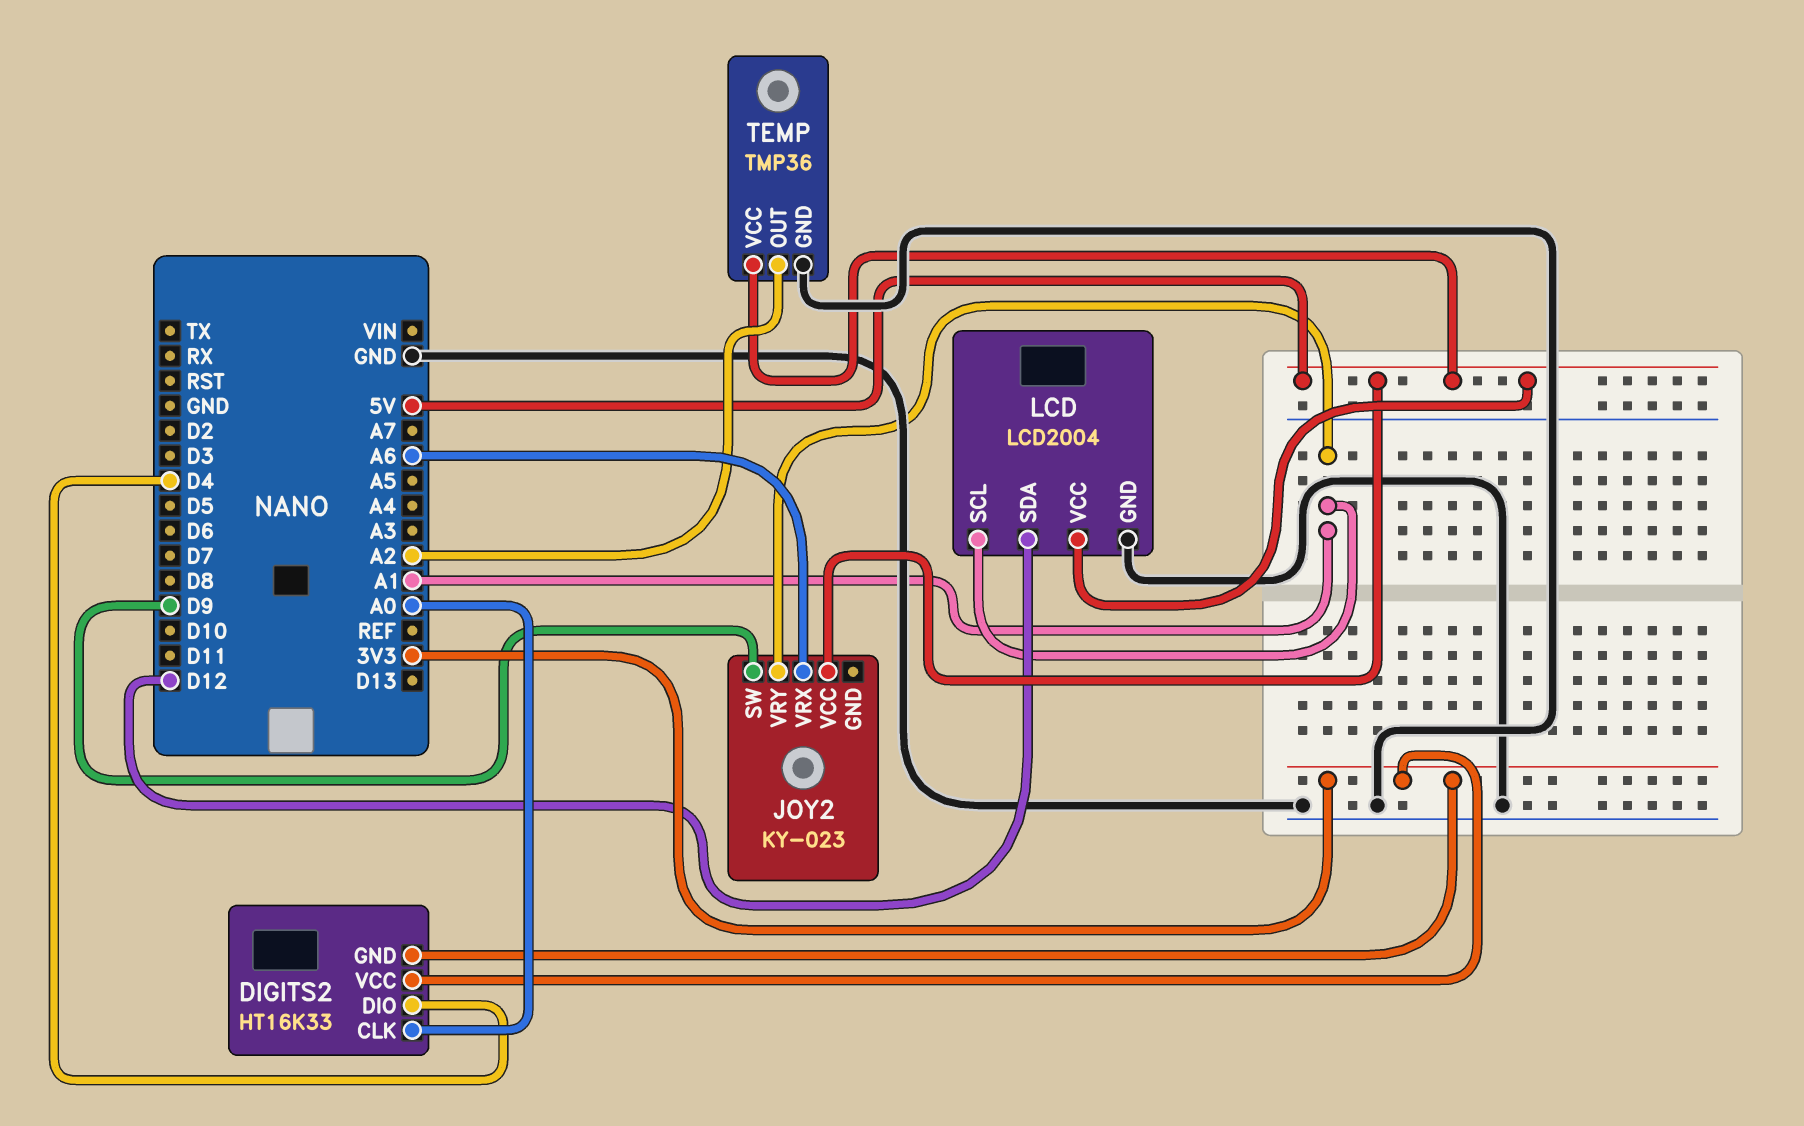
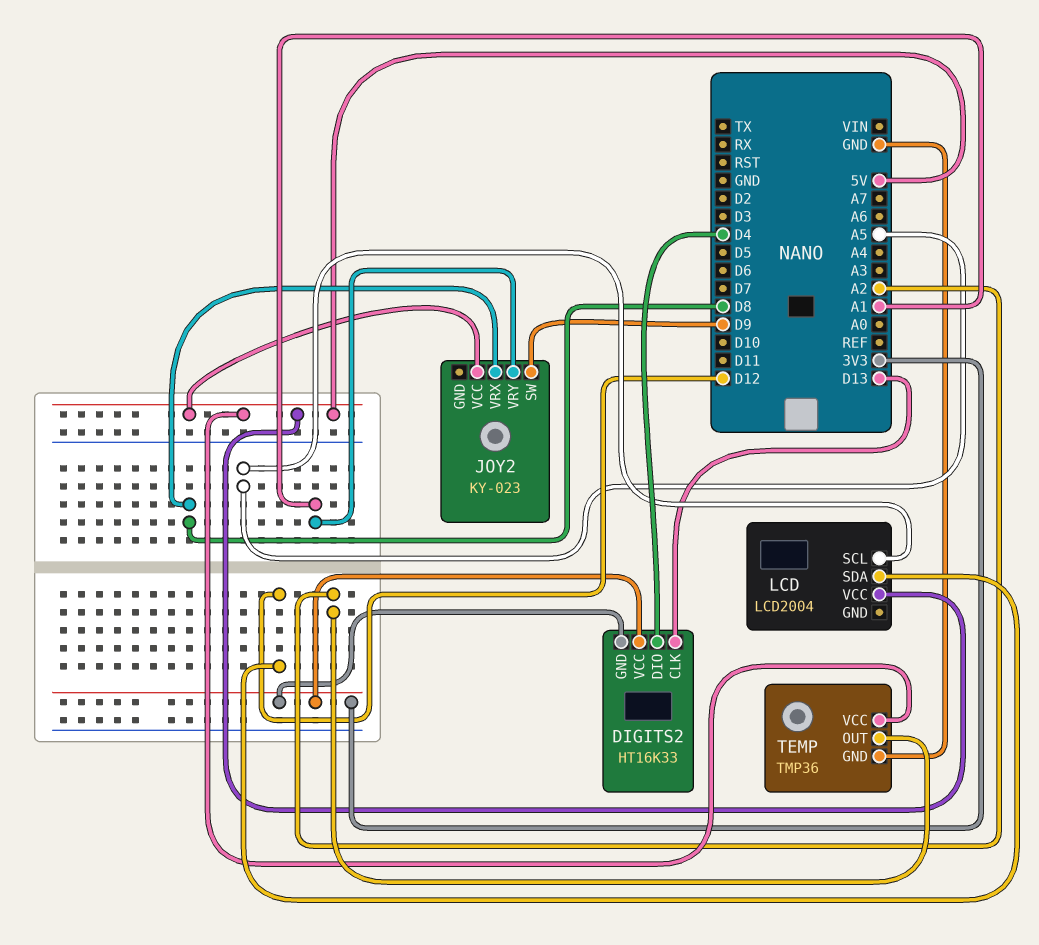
DIGITS2 pin CLK: A0 -> D13
JOY2 pin VRX: A6 -> D8
LCD pin GND: GND -> none
LCD pin SCL: A1 -> A5

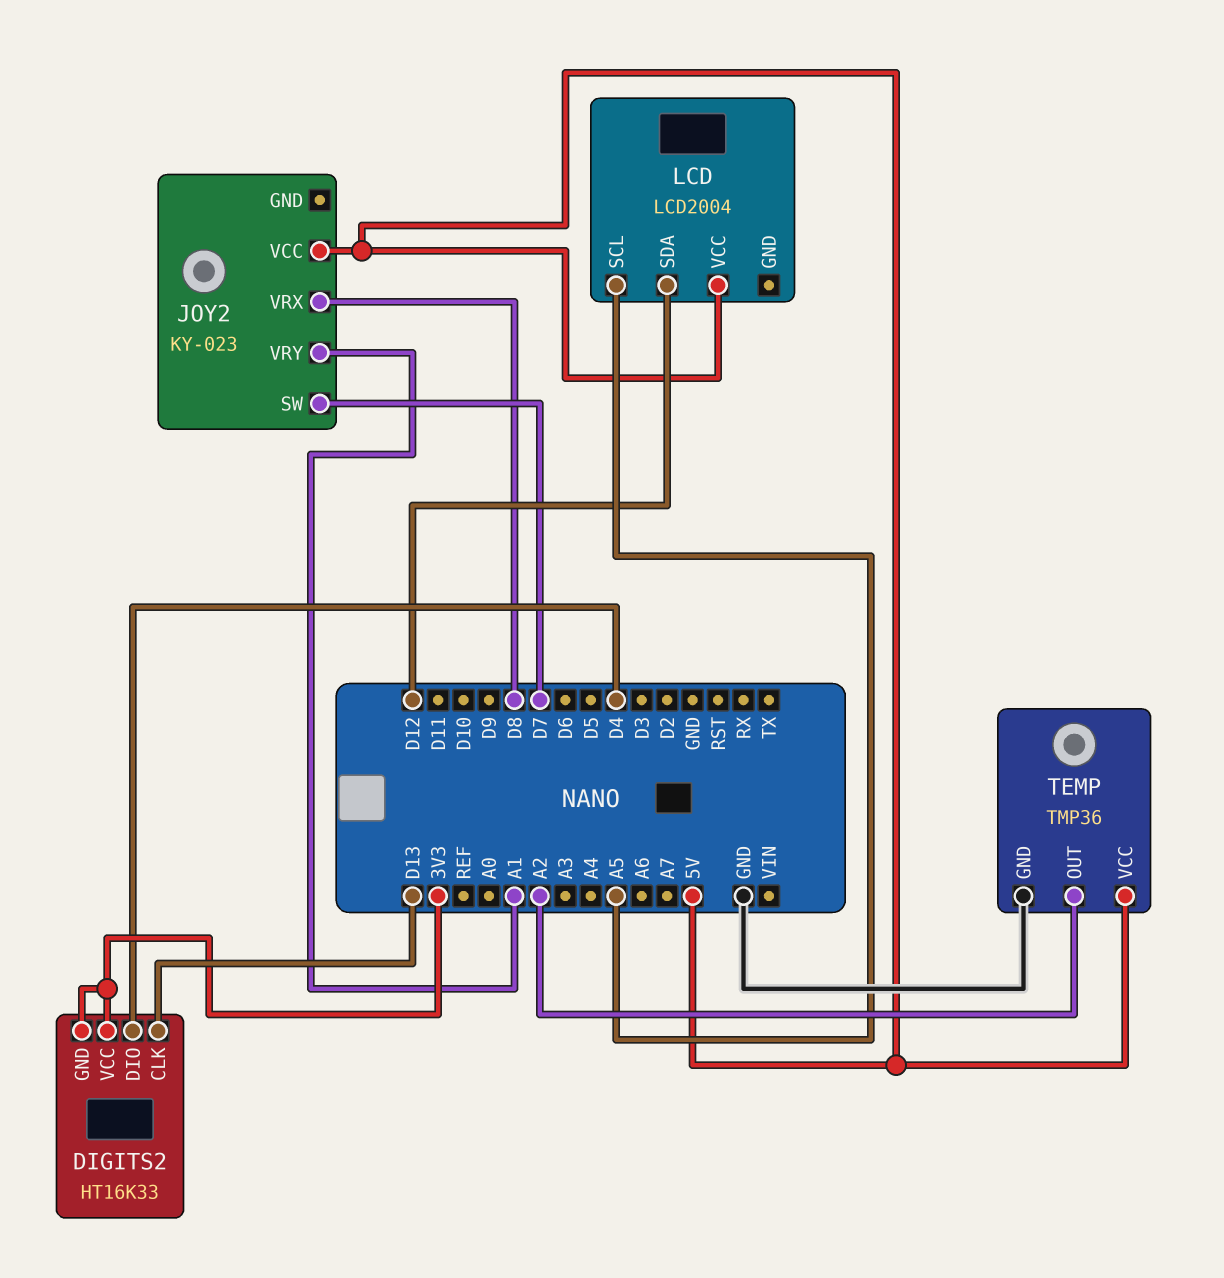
JOY2 pin SW: D9 -> D7

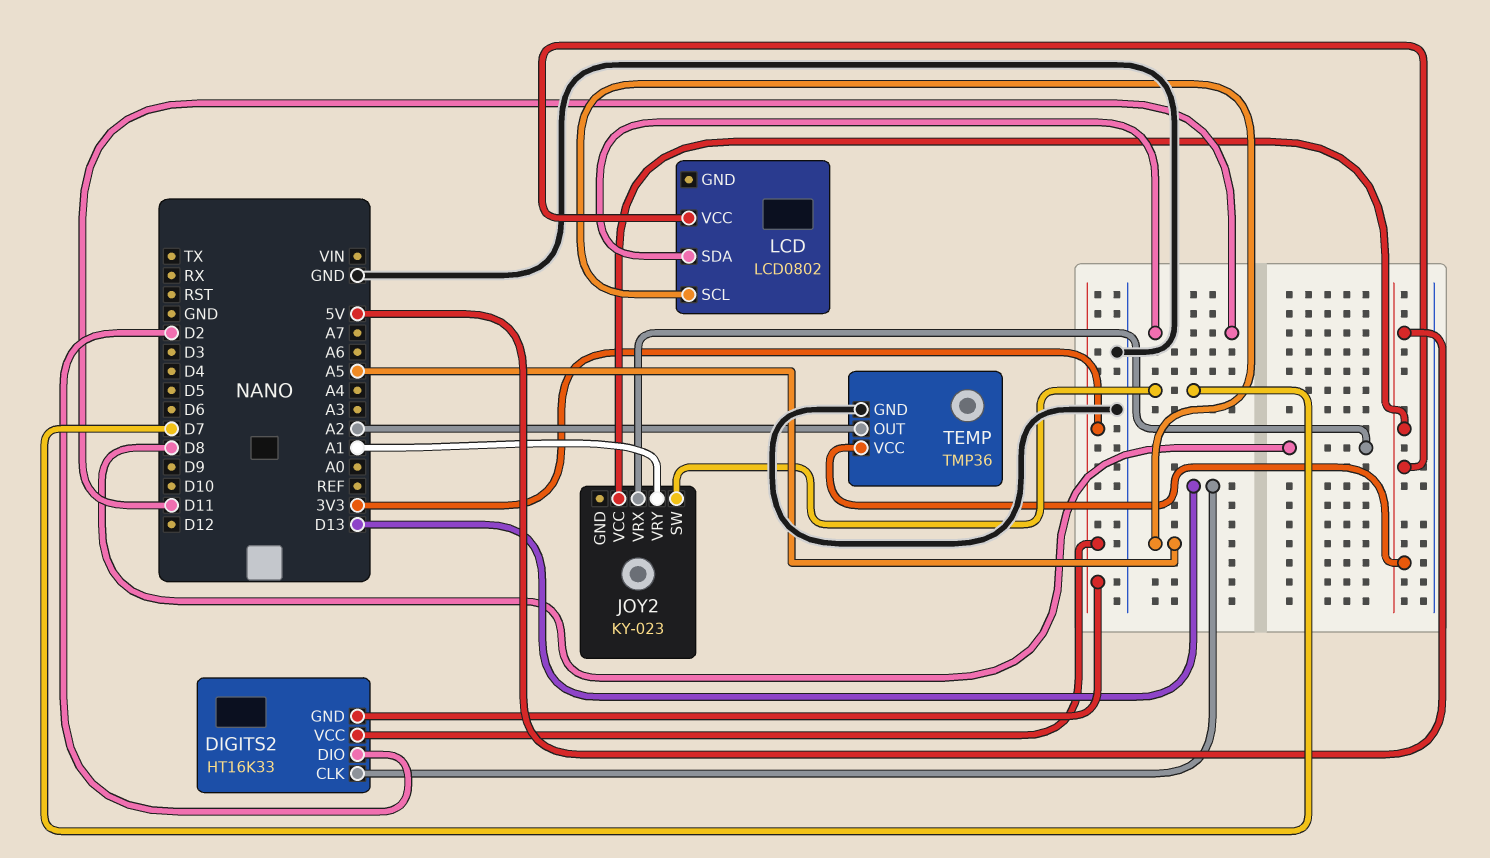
DIGITS2 pin DIO: D4 -> D2
LCD: LCD2004 -> LCD0802
LCD pin SDA: D12 -> D11

